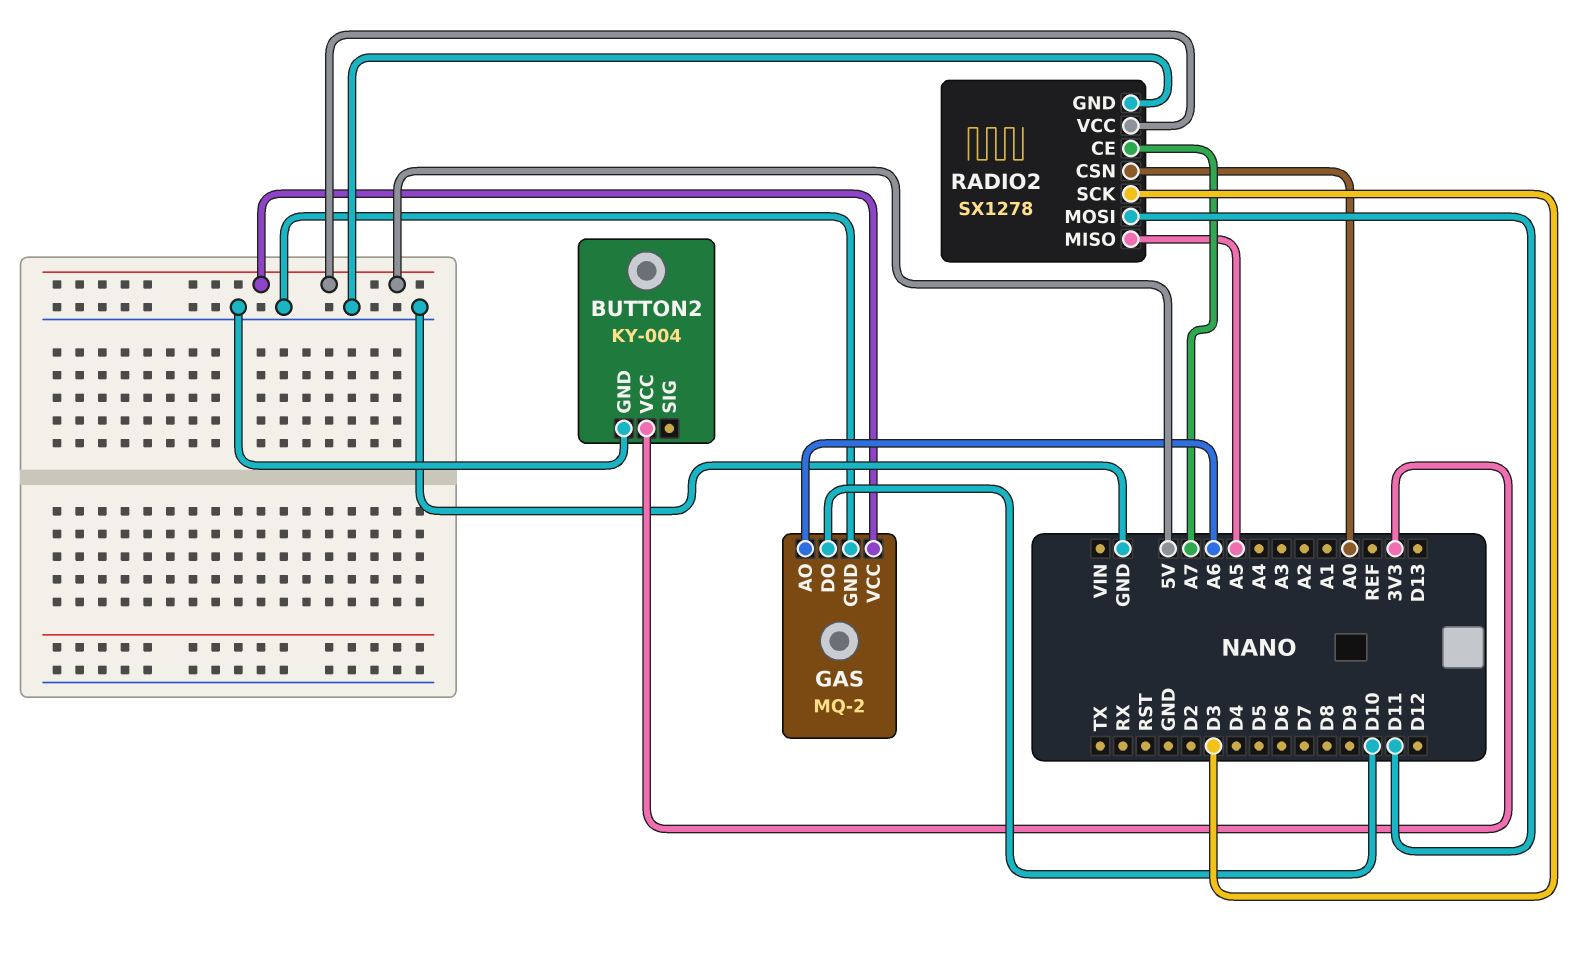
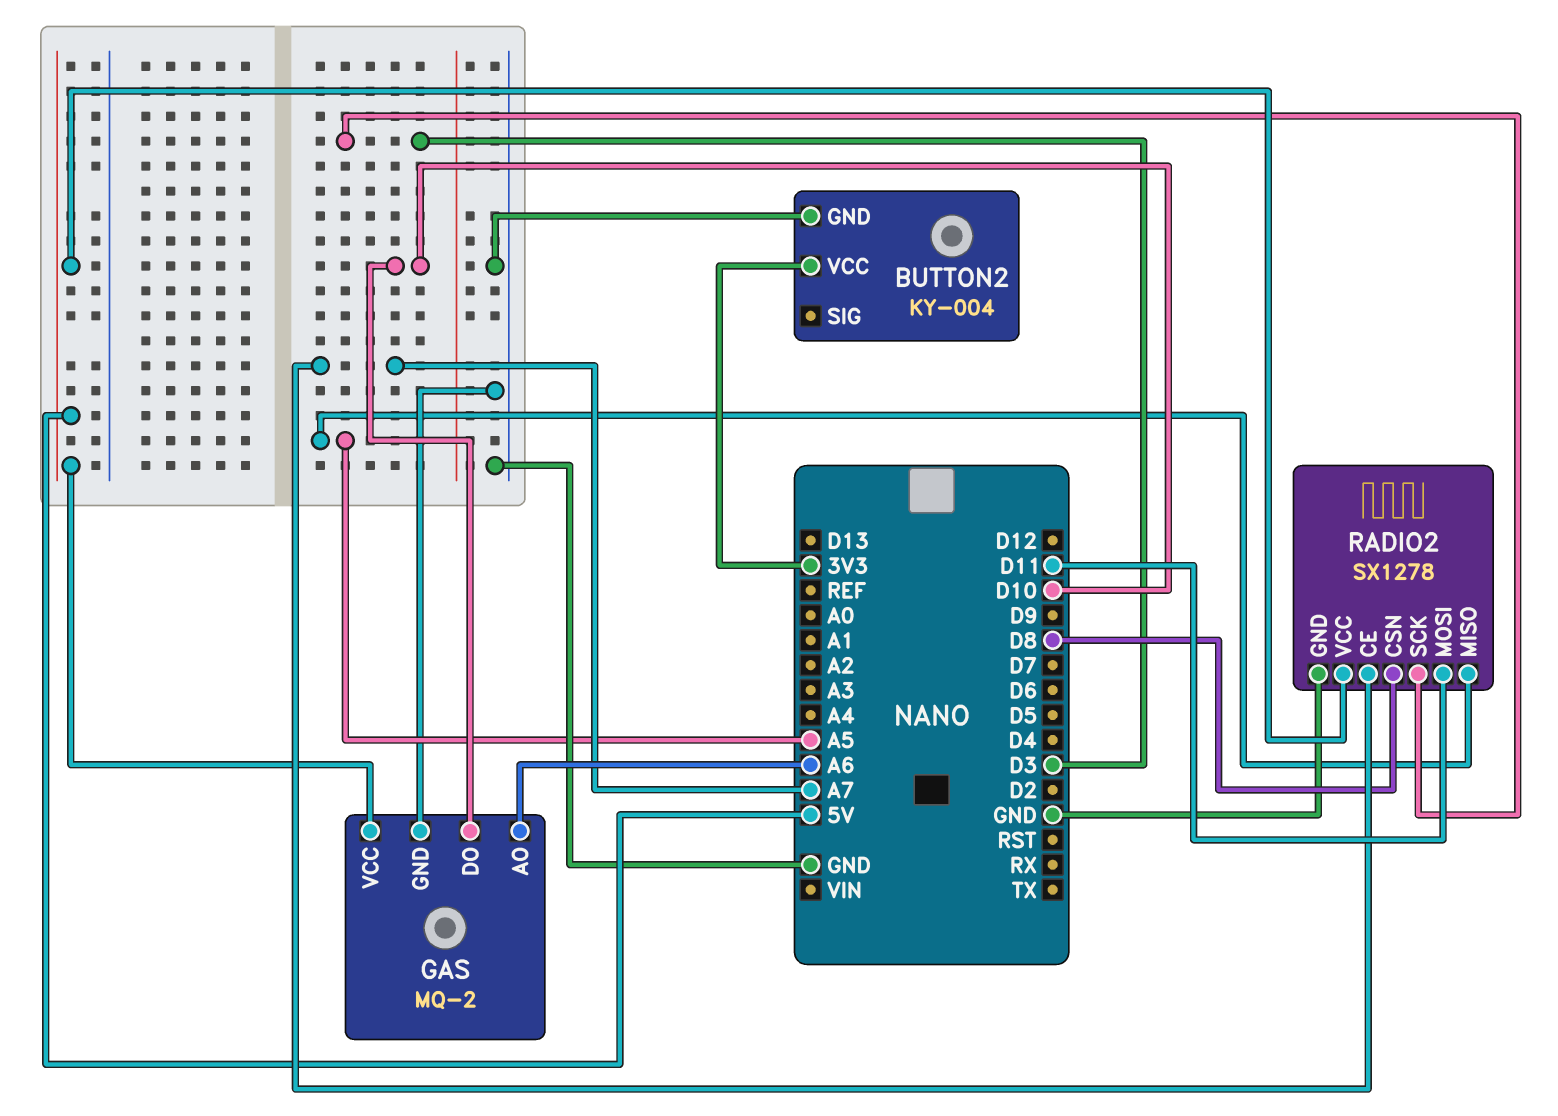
RADIO2 pin CSN: A0 -> D8

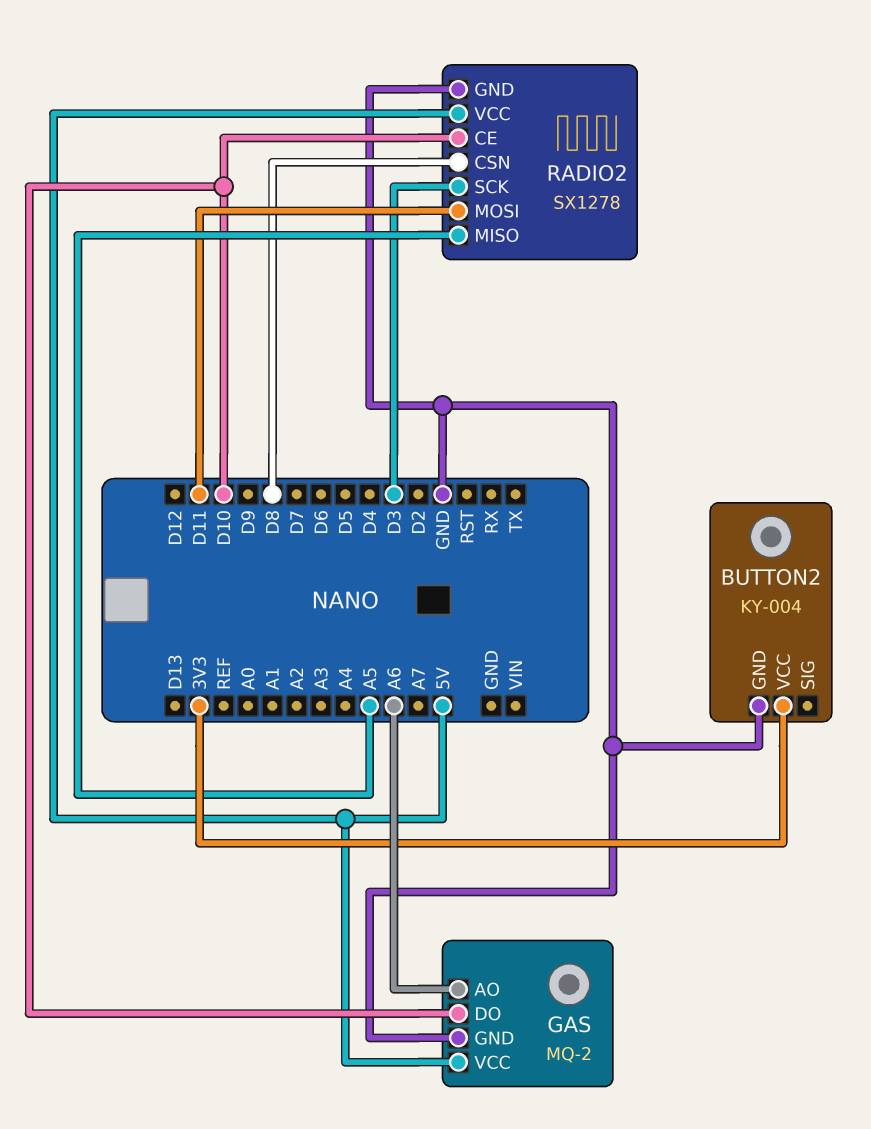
RADIO2 pin CE: A7 -> D10

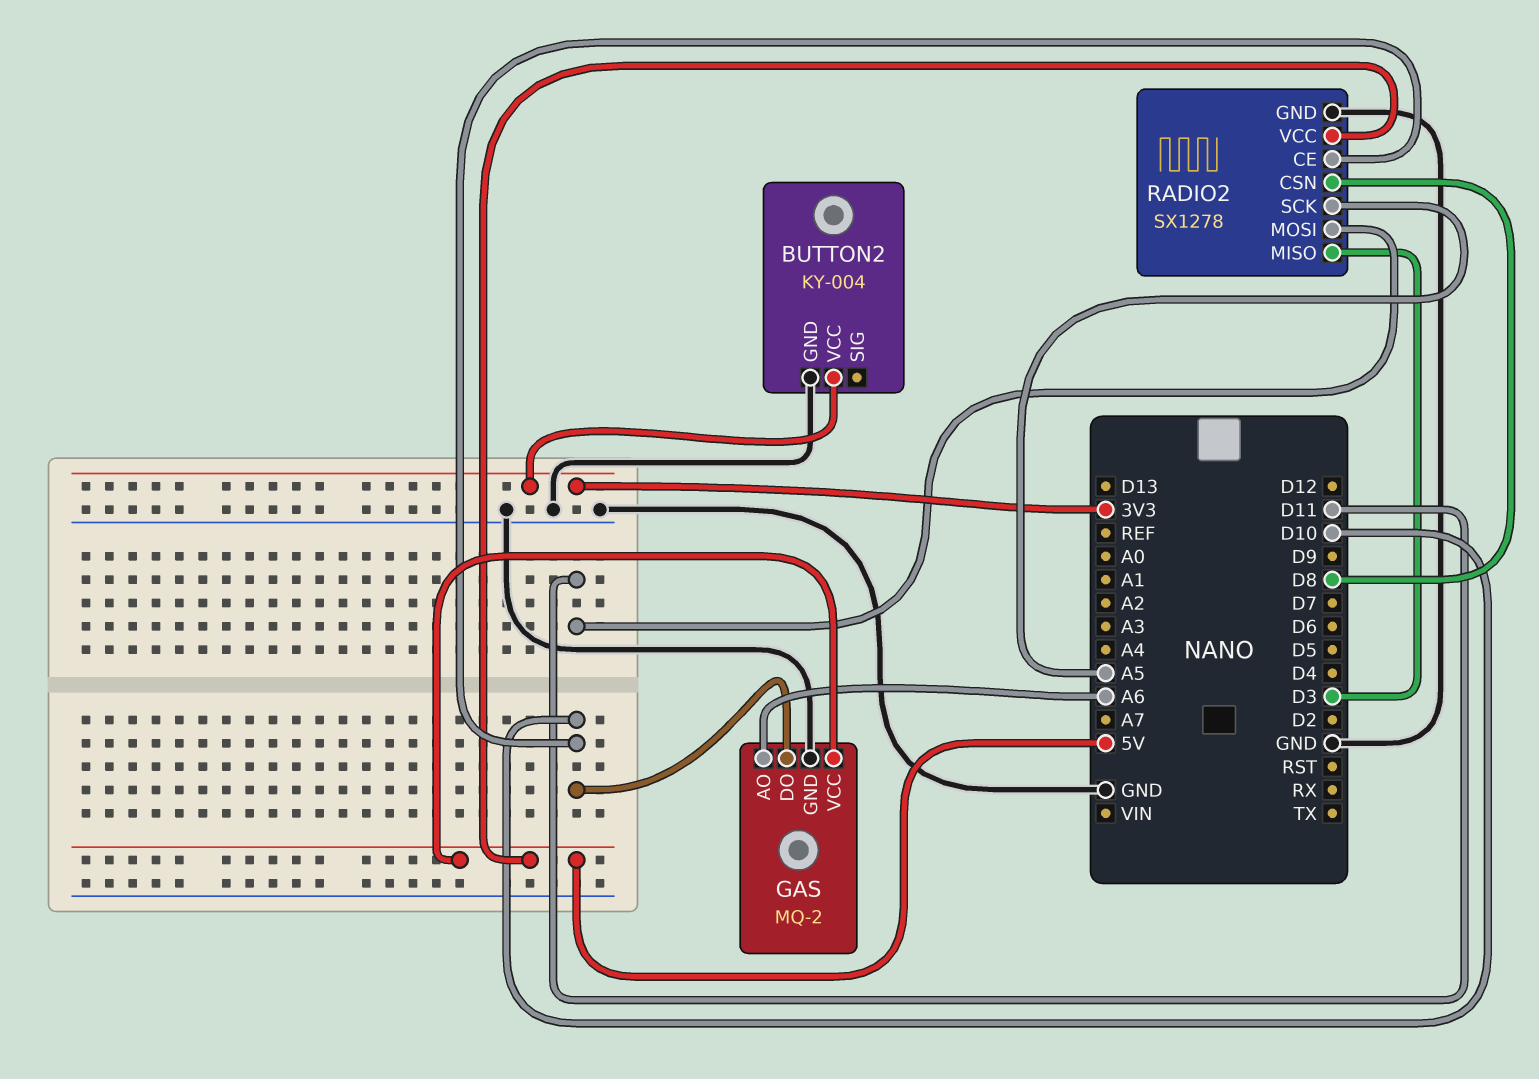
RADIO2 pin MISO: A5 -> D3
RADIO2 pin SCK: D3 -> A5

